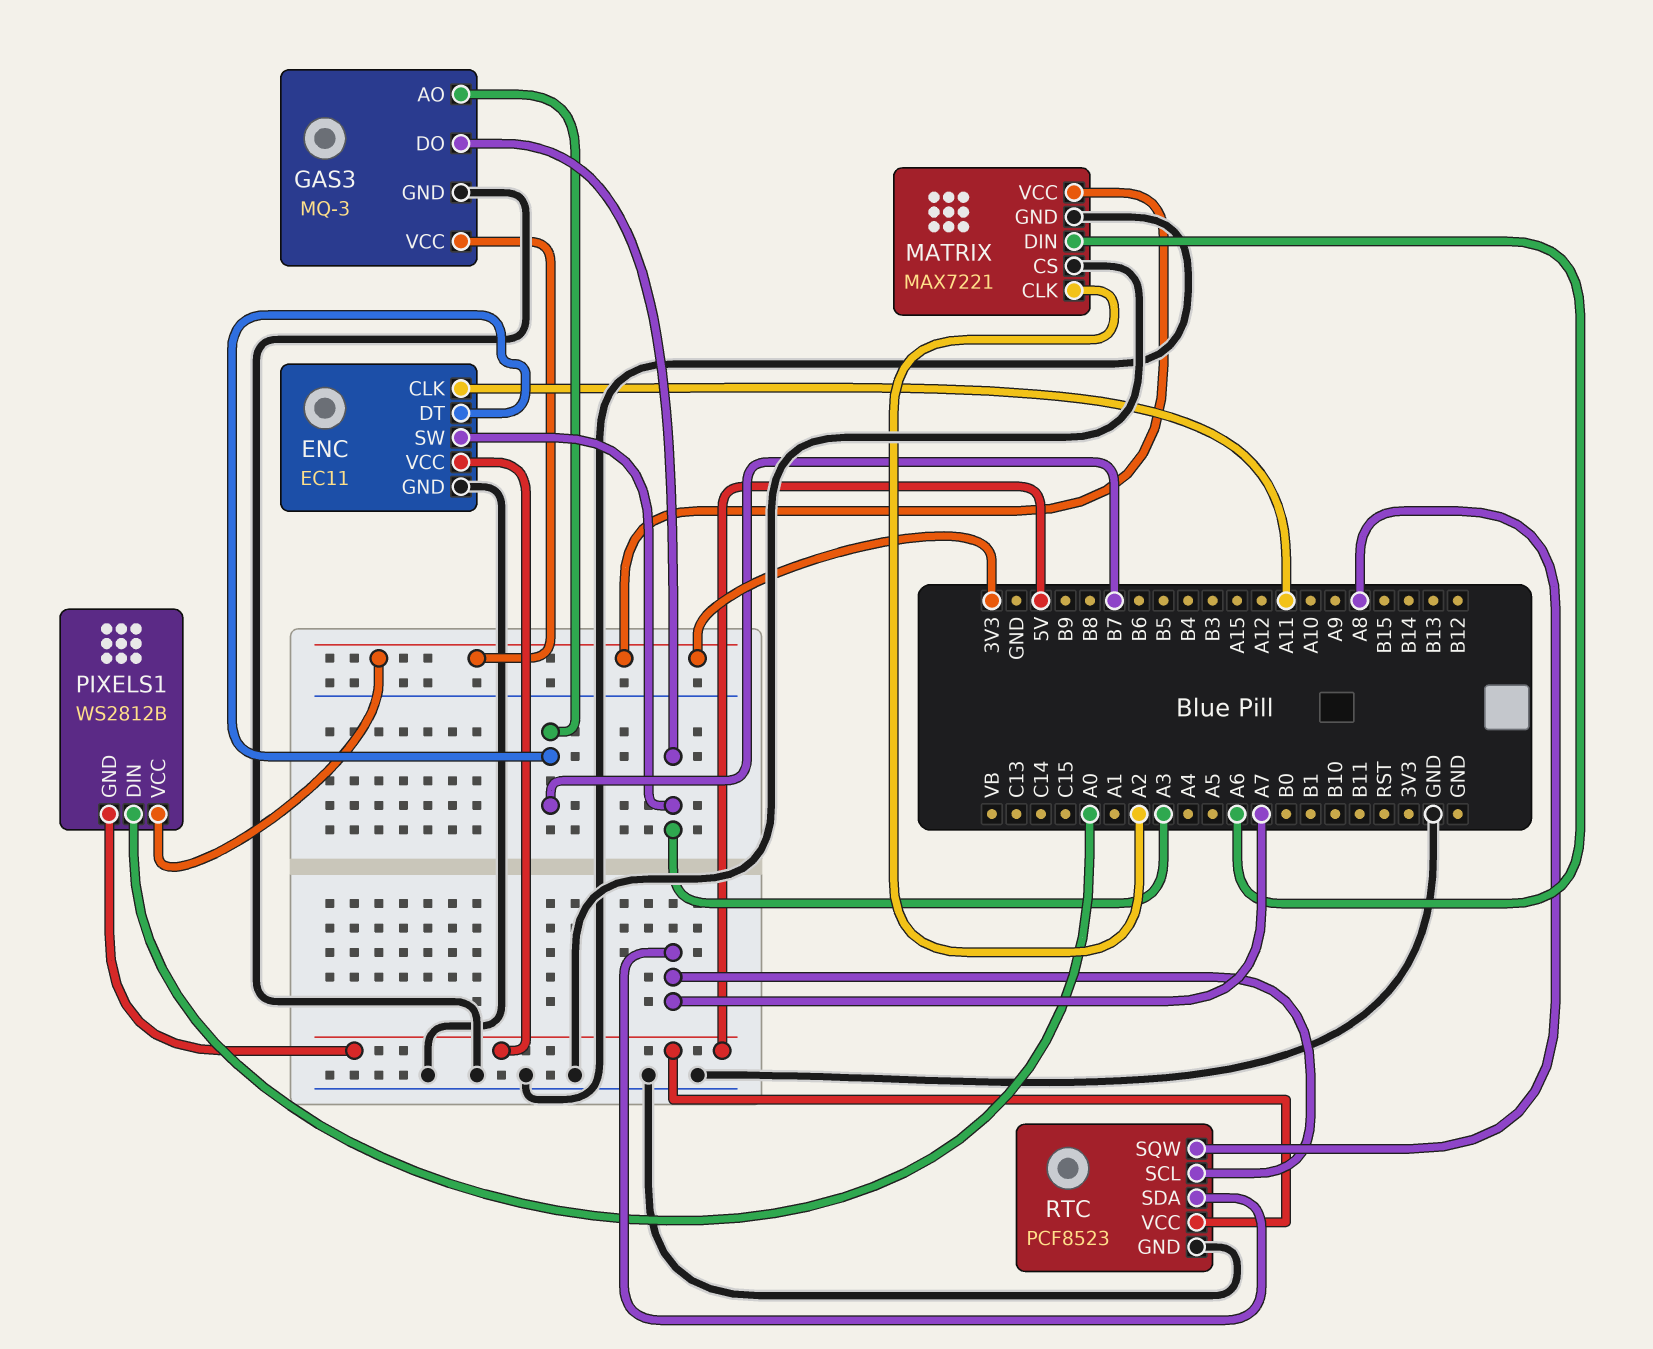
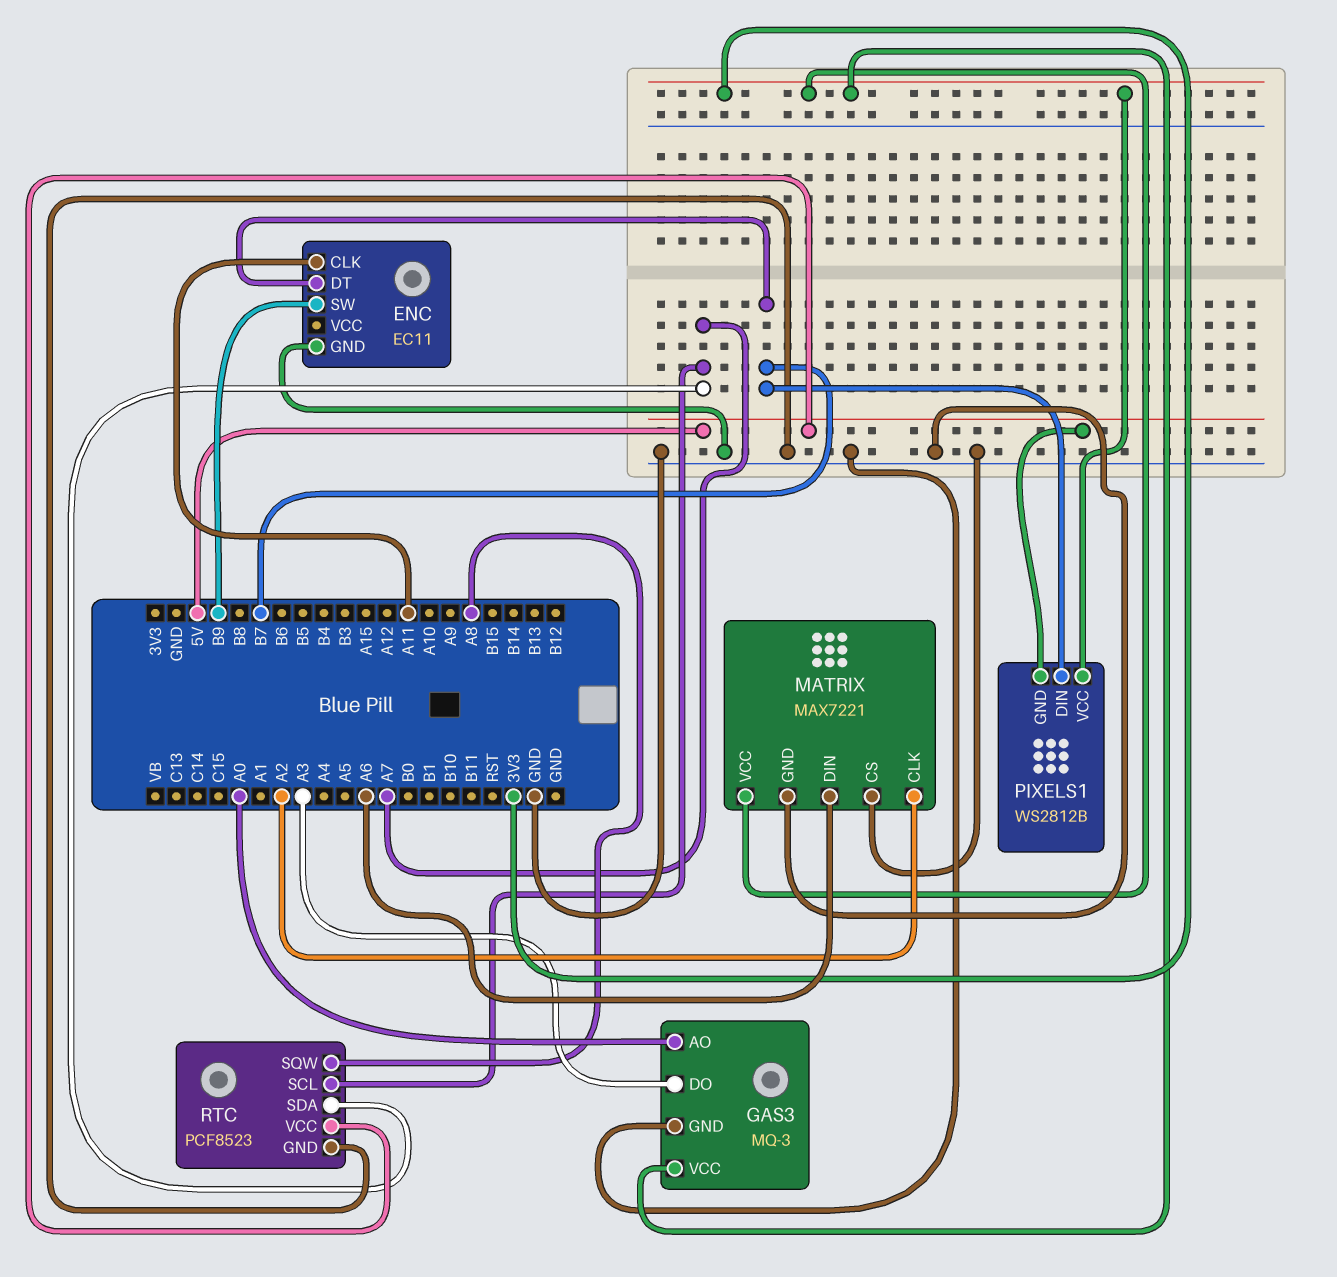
ENC pin SW: A3 -> B9
ENC pin VCC: 5V -> none
GAS3 pin AO: B7 -> A0
PIXELS1 pin DIN: A0 -> B7

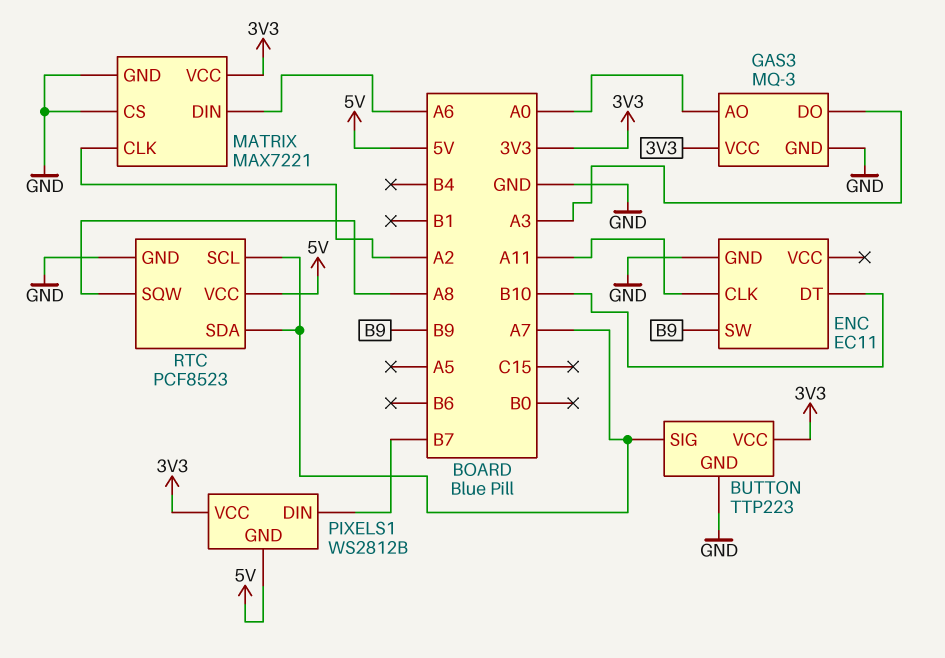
BUTTON: none -> TTP223
BUTTON pin GND: none -> GND
BUTTON pin SIG: none -> A7
BUTTON pin VCC: none -> 3V3
ENC pin DT: B7 -> B10

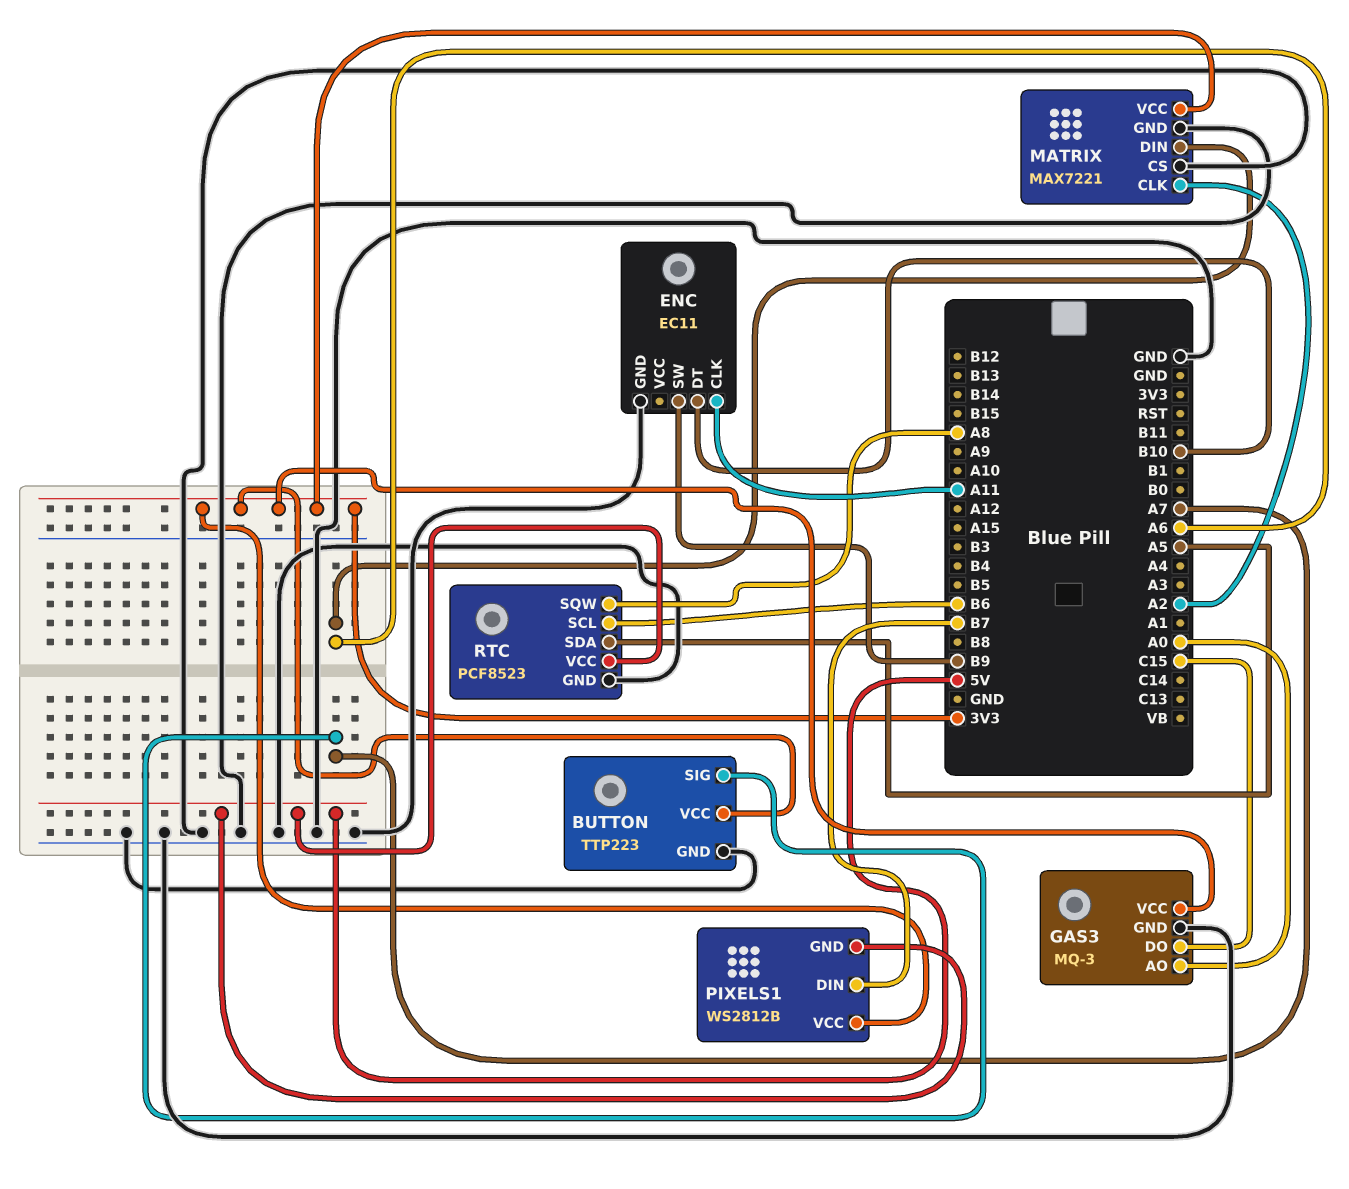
GAS3 pin DO: A3 -> C15
RTC pin SCL: A7 -> B6
RTC pin SDA: A7 -> A5

